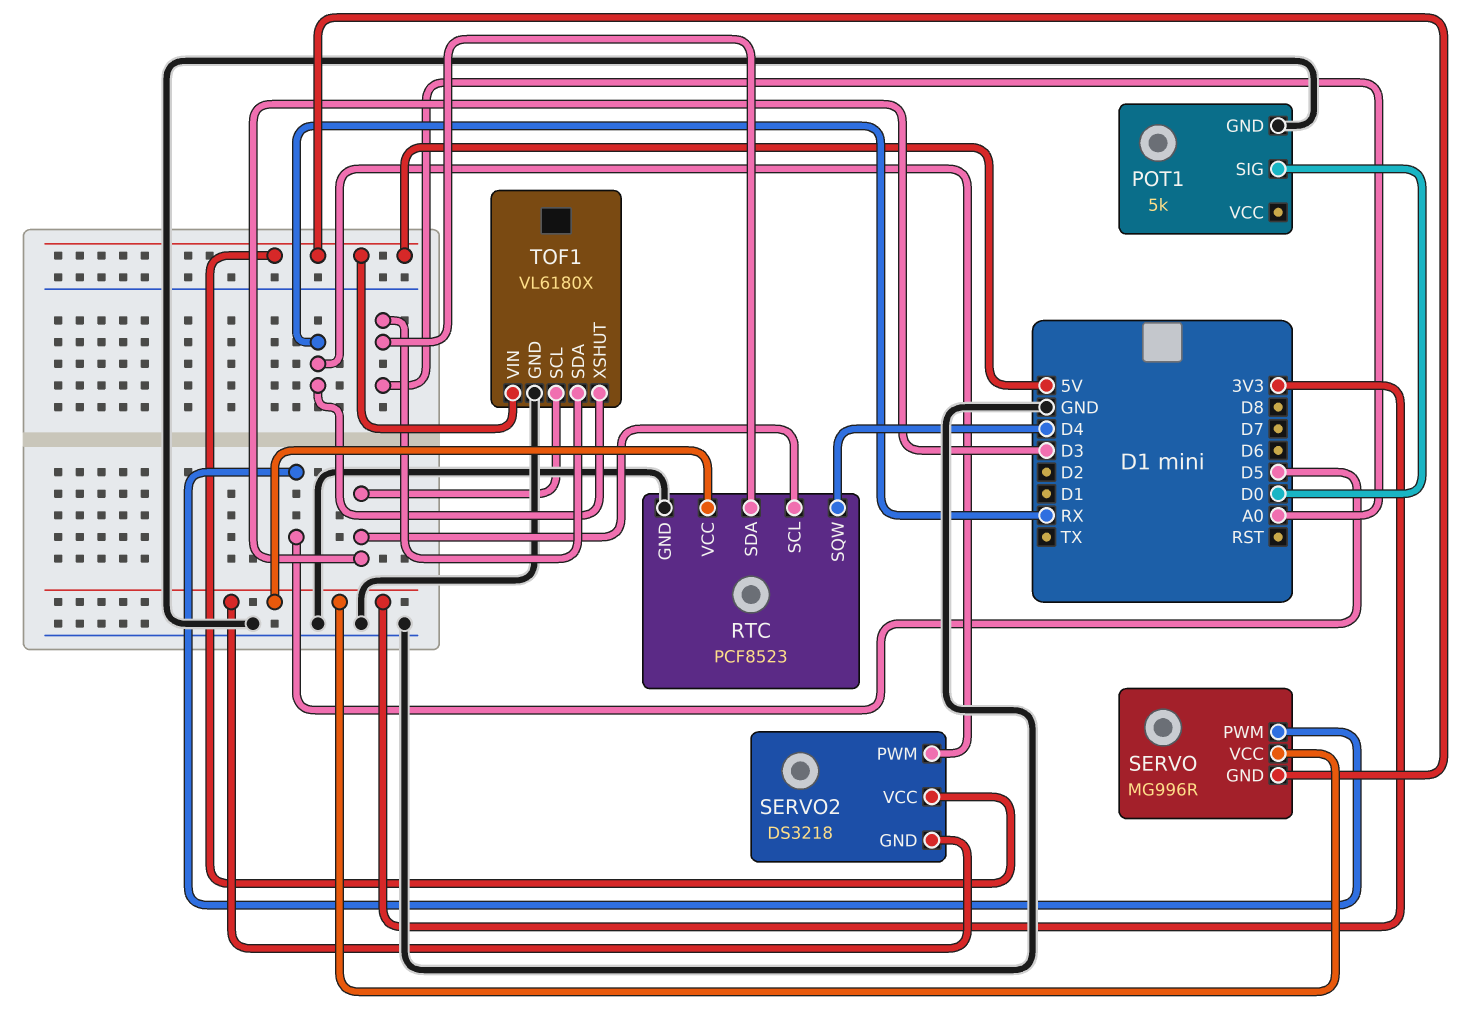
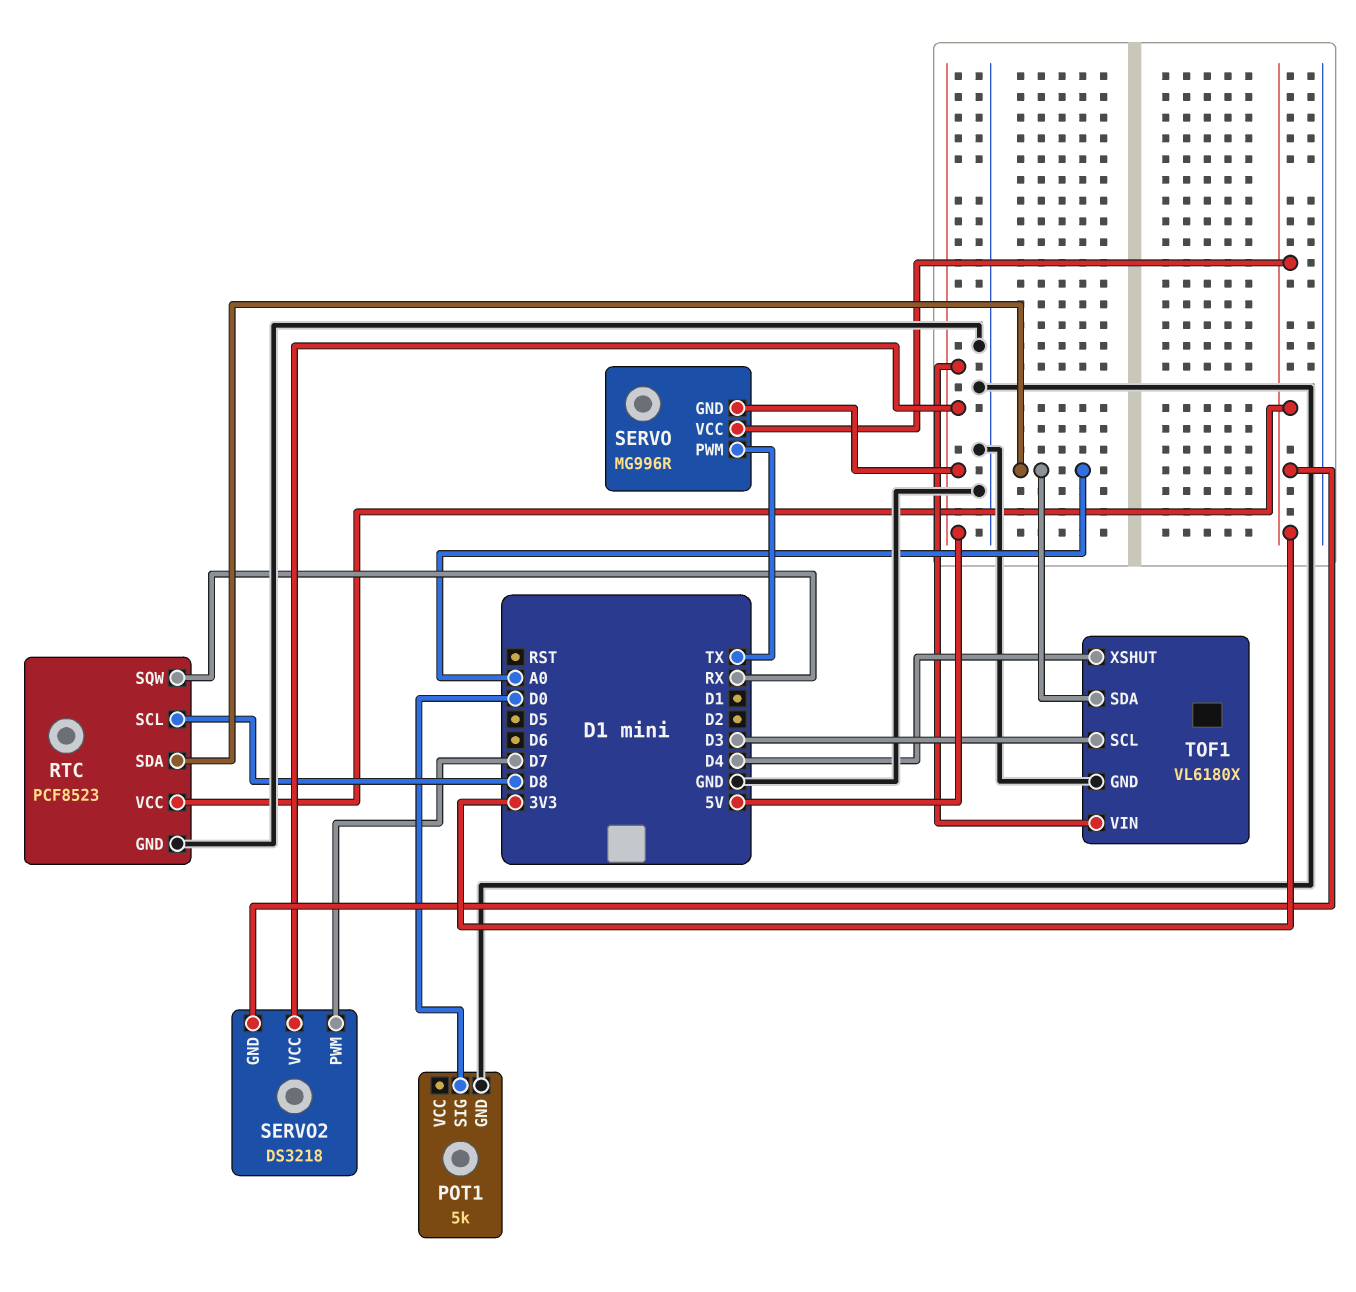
RTC pin SCL: D3 -> D8
RTC pin SQW: D4 -> RX
SERVO pin PWM: D5 -> TX
SERVO2 pin PWM: RX -> D7
TOF1 pin XSHUT: RX -> D4

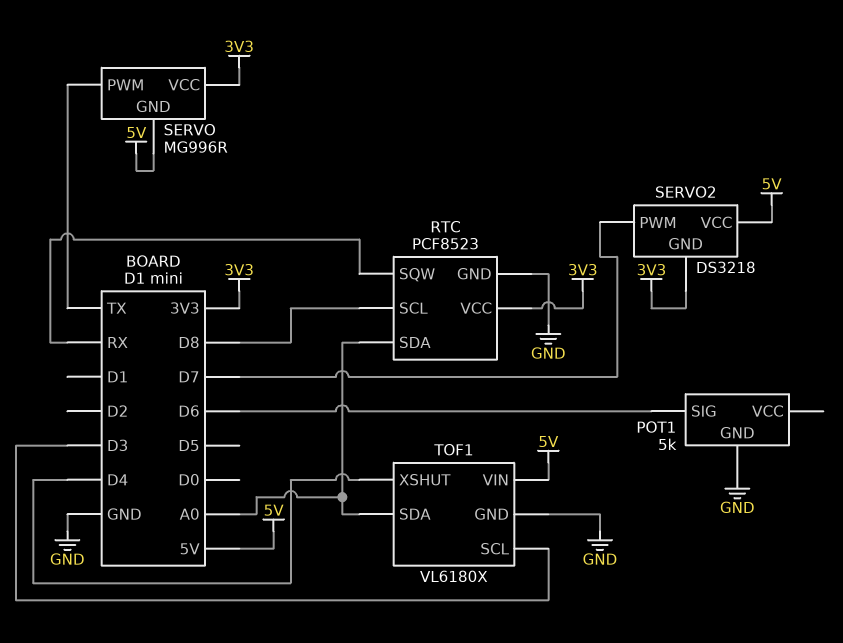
POT1 pin SIG: D0 -> D6

